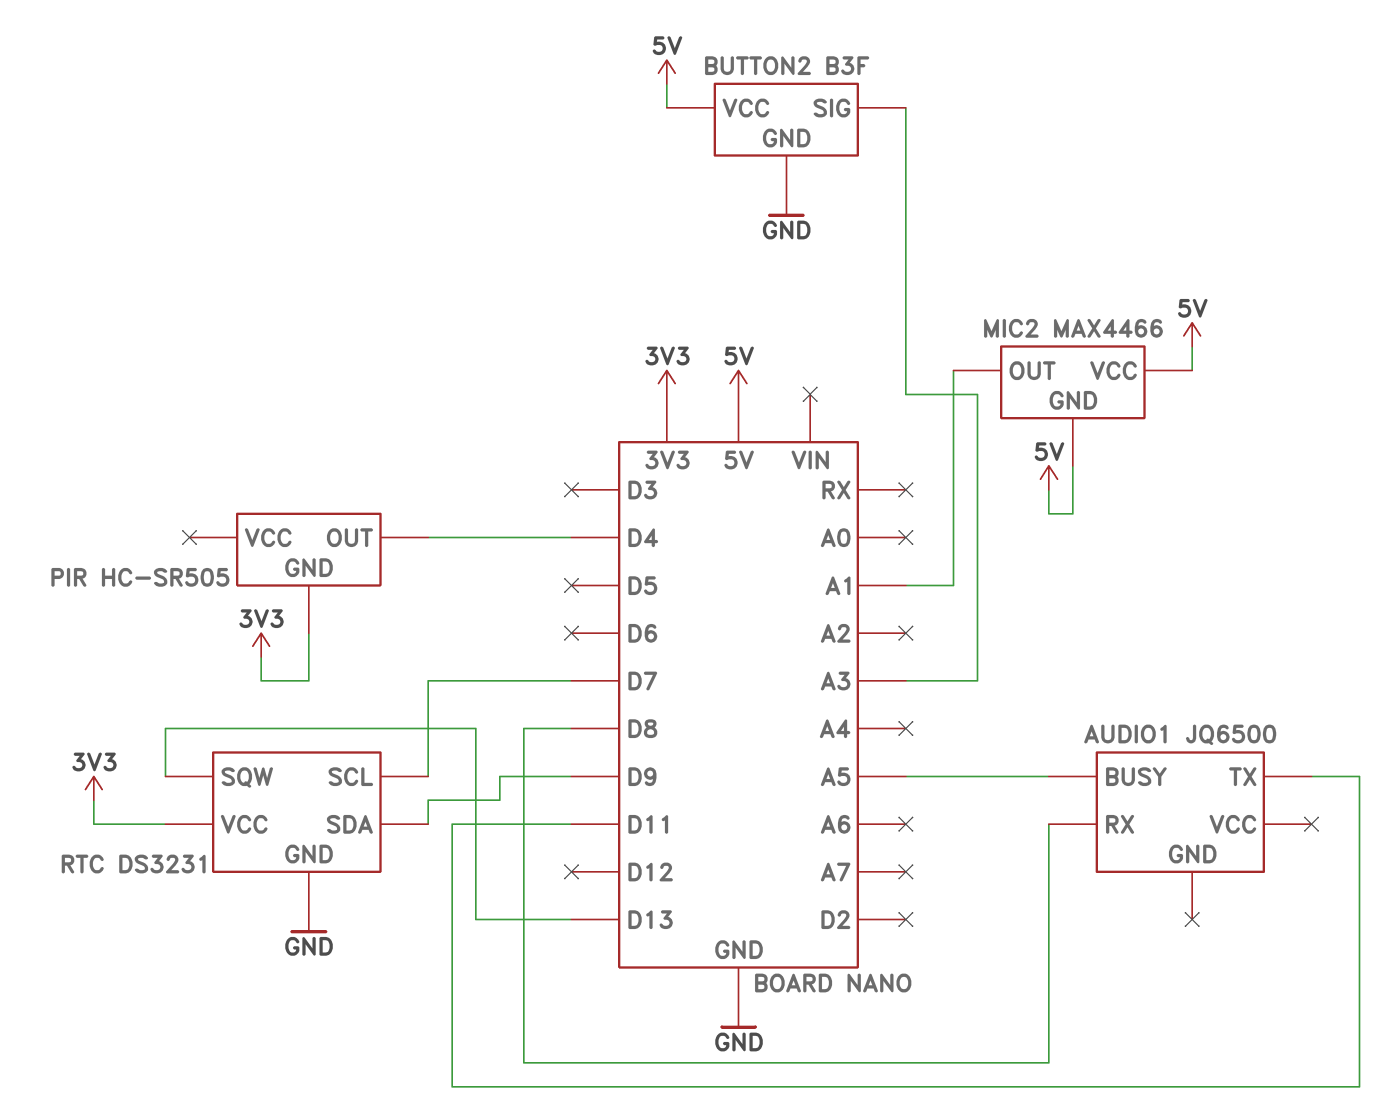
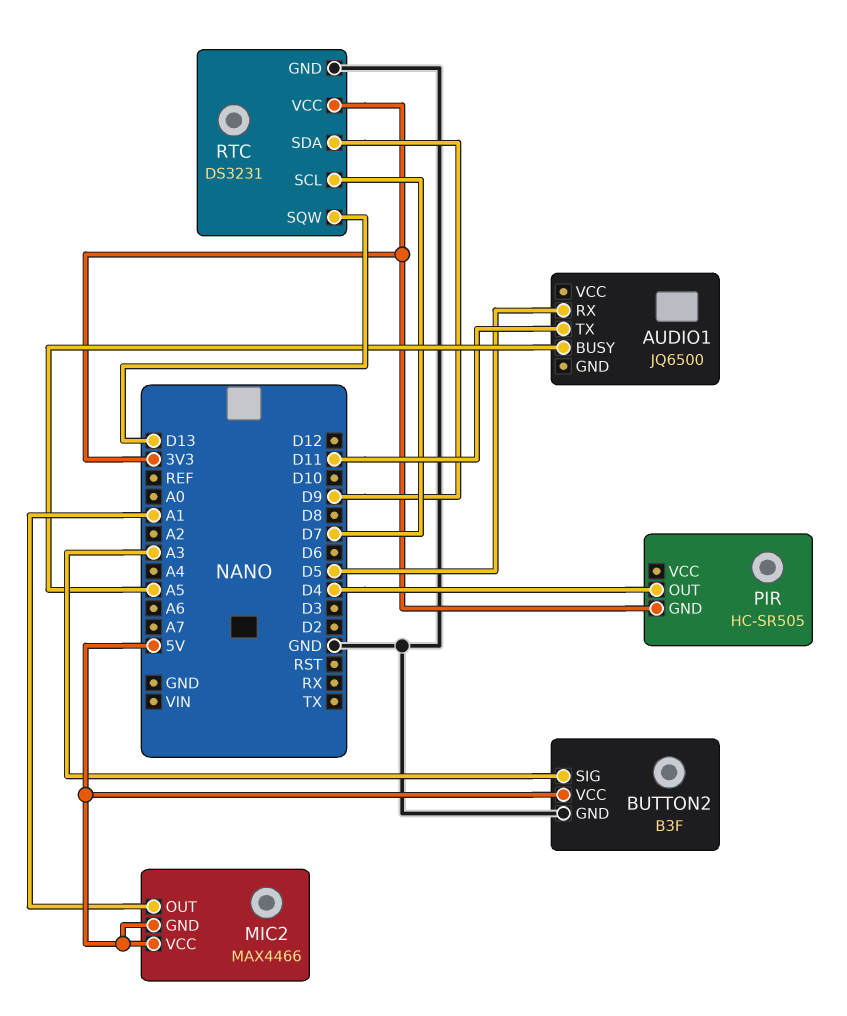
AUDIO1 pin RX: D8 -> D5

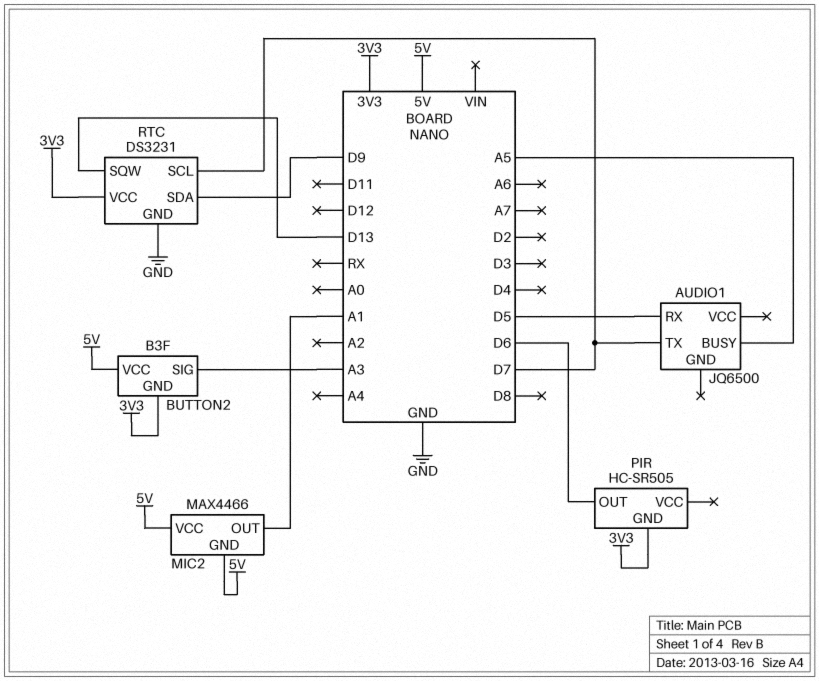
AUDIO1 pin TX: D11 -> D7
BUTTON2 pin GND: GND -> 3V3
PIR pin OUT: D4 -> D6

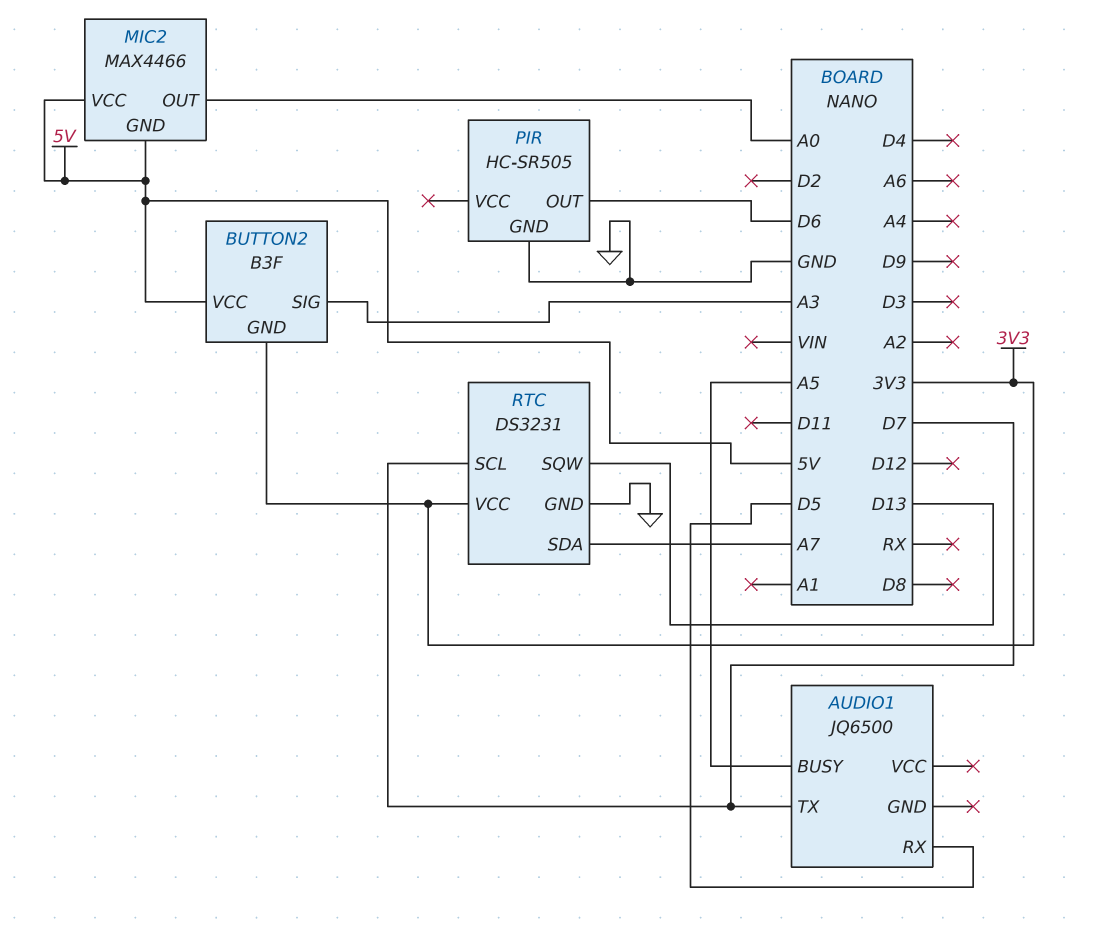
MIC2 pin OUT: A1 -> A0
PIR pin GND: 3V3 -> GND
RTC pin SDA: D9 -> A7

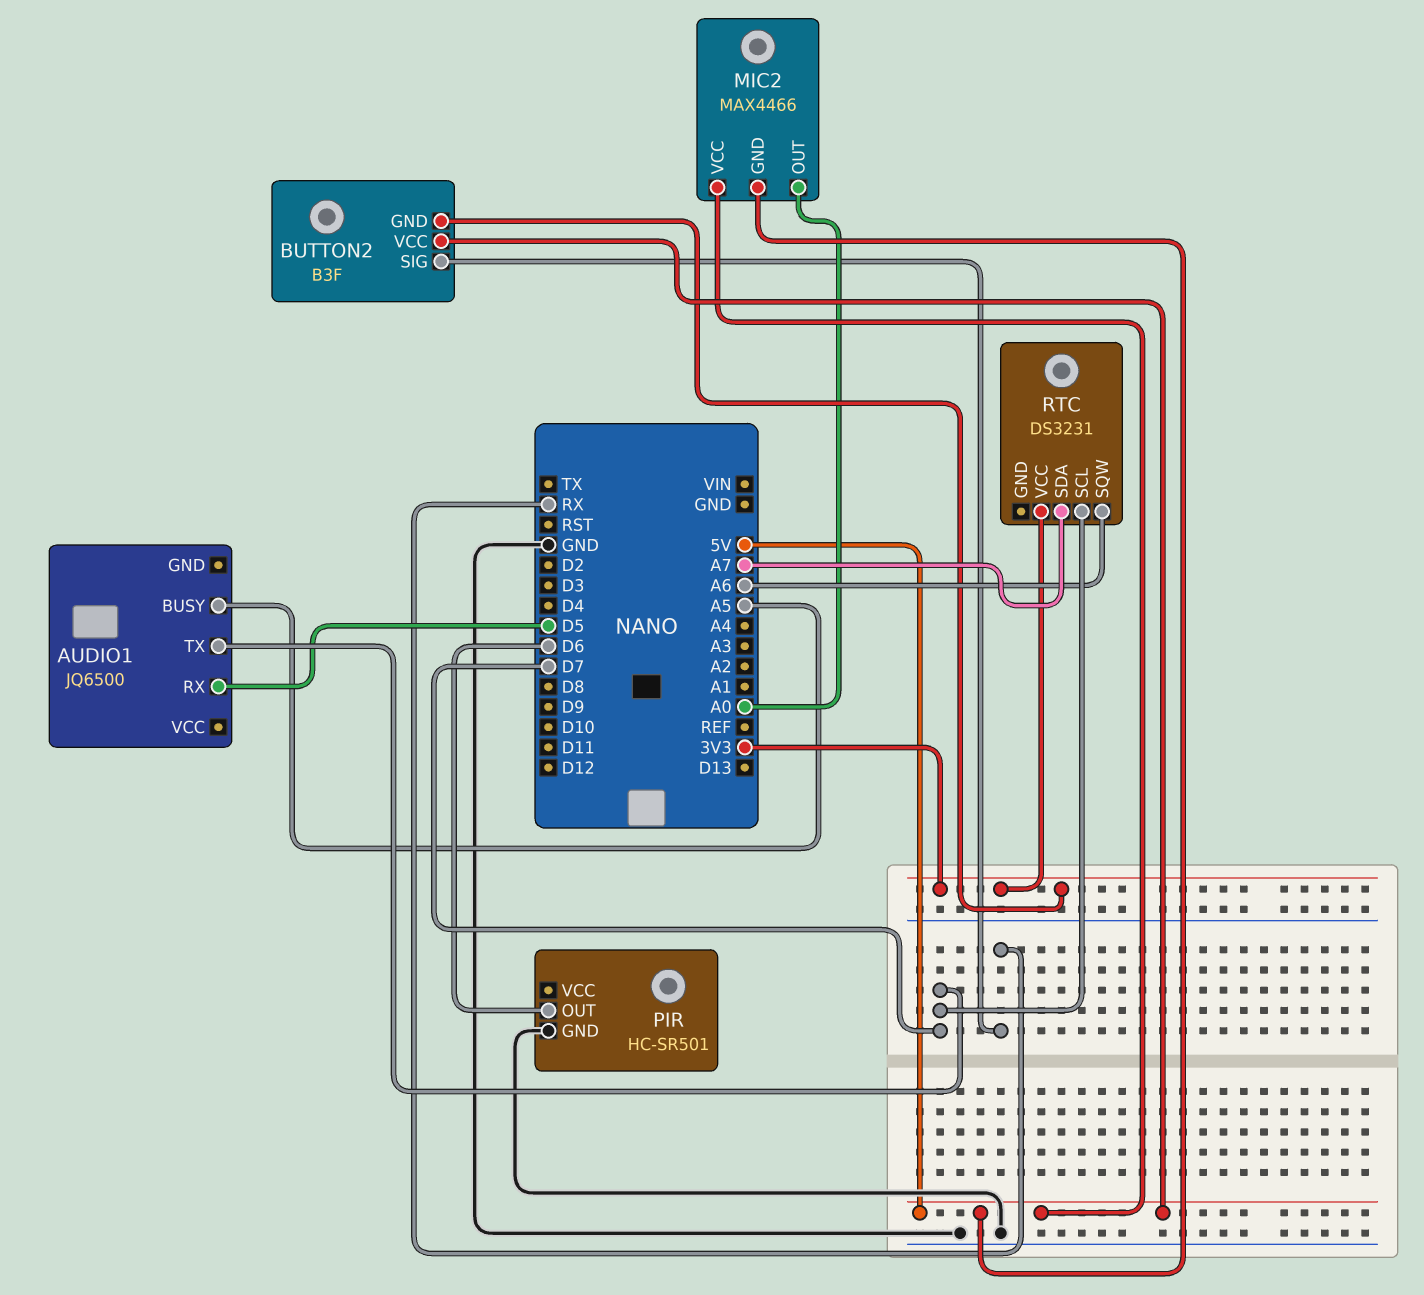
BUTTON2 pin SIG: A3 -> RX
PIR: HC-SR505 -> HC-SR501
RTC pin GND: GND -> none
RTC pin SQW: D13 -> A6

